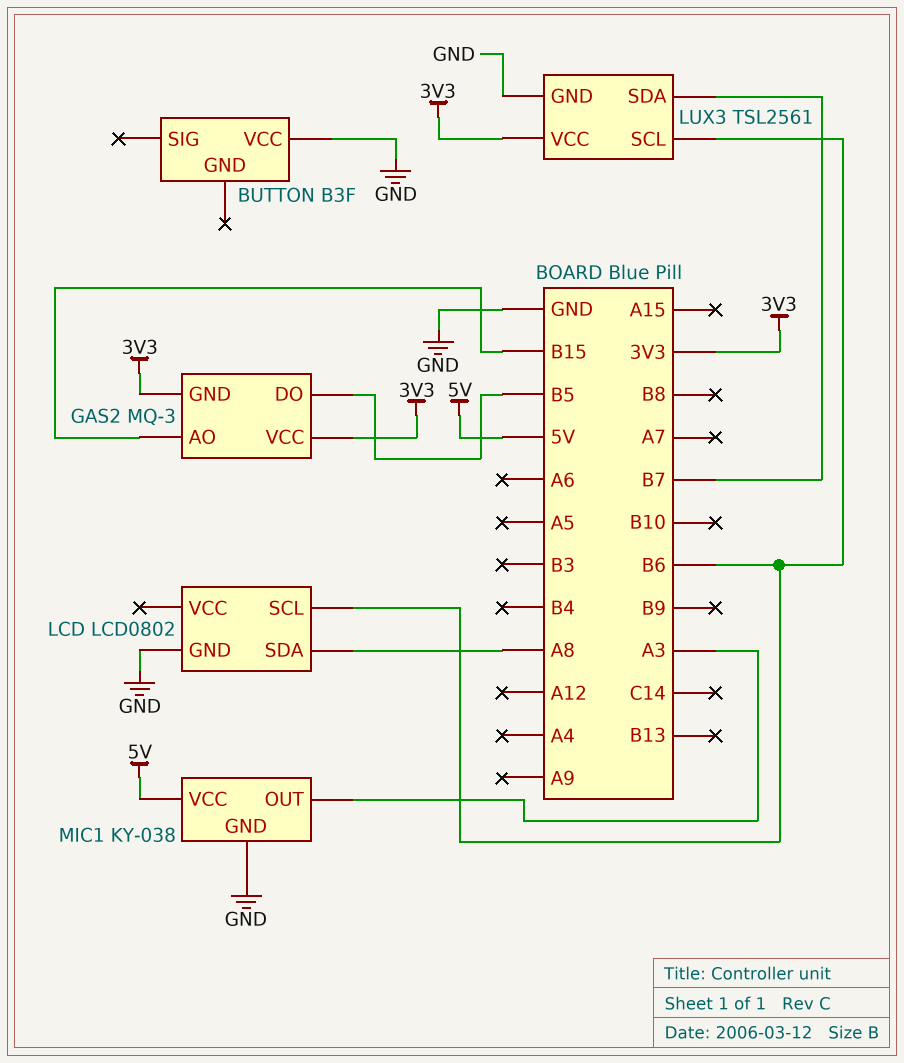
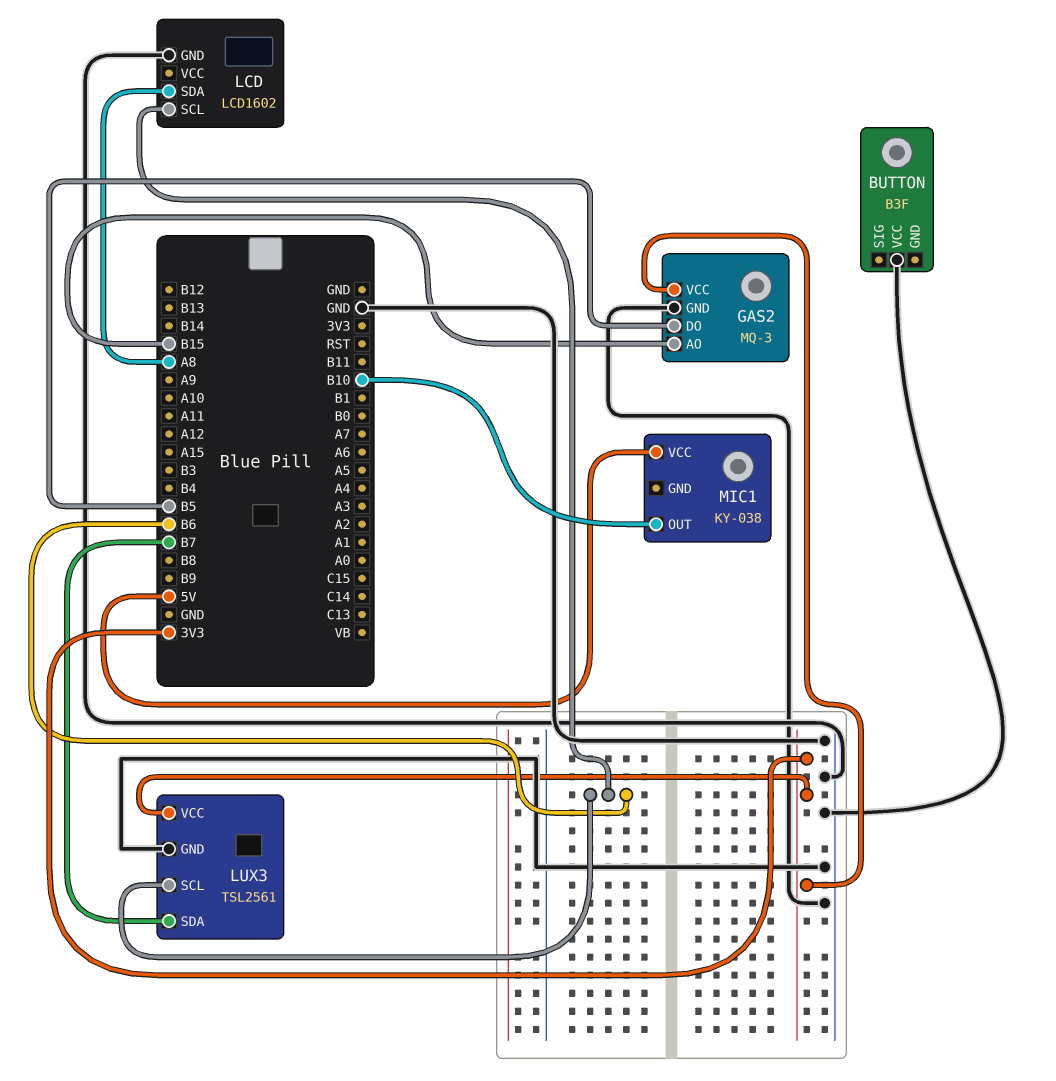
GAS2 pin GND: 3V3 -> GND
LCD: LCD0802 -> LCD1602
MIC1 pin GND: GND -> none
MIC1 pin OUT: A3 -> B10

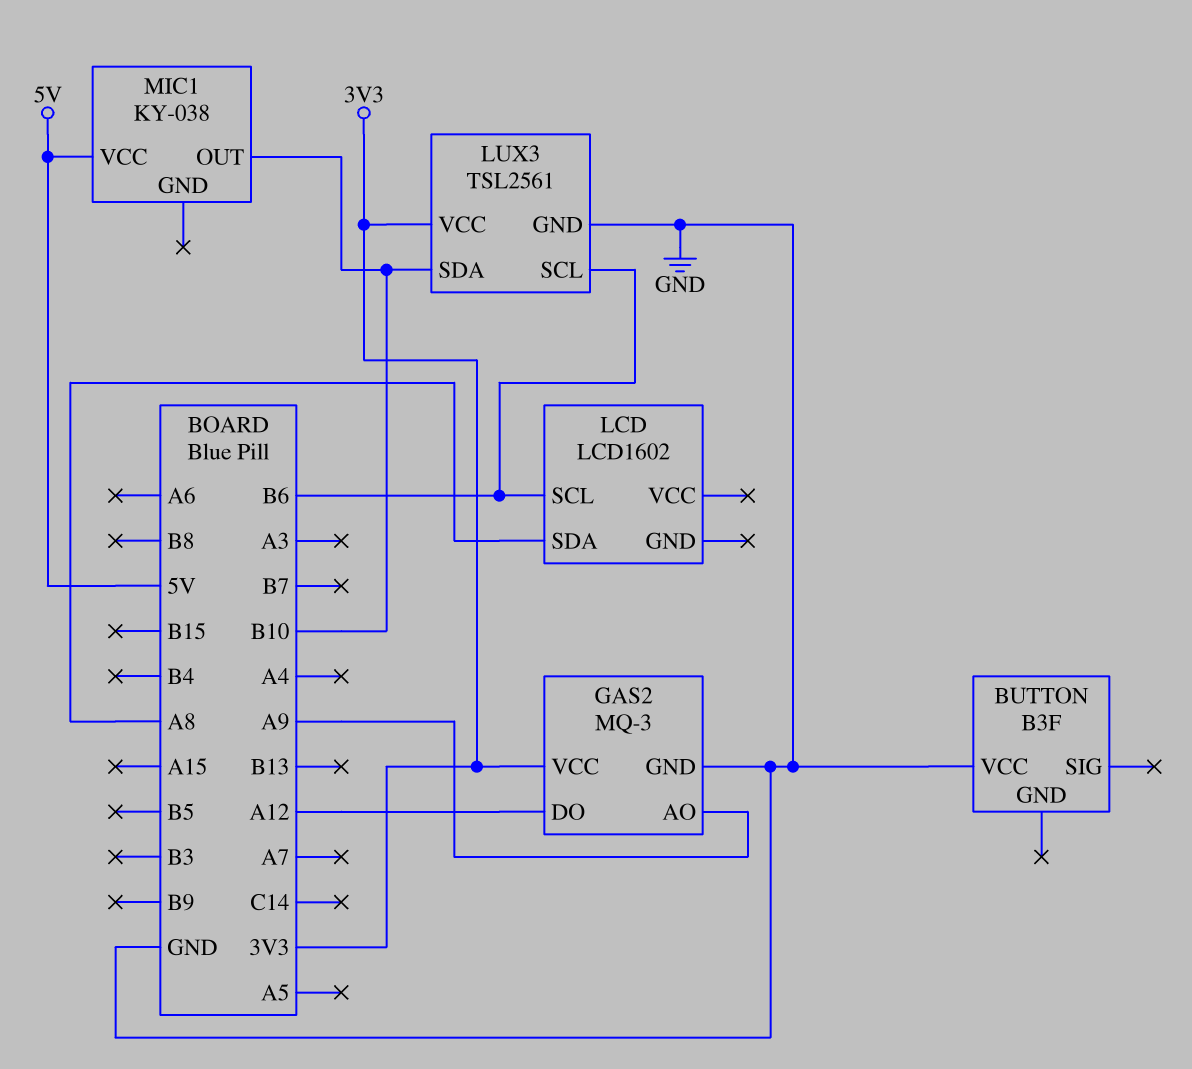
GAS2 pin AO: B15 -> A9
GAS2 pin DO: B5 -> A12
LCD pin GND: GND -> none
LUX3 pin SDA: B7 -> B10

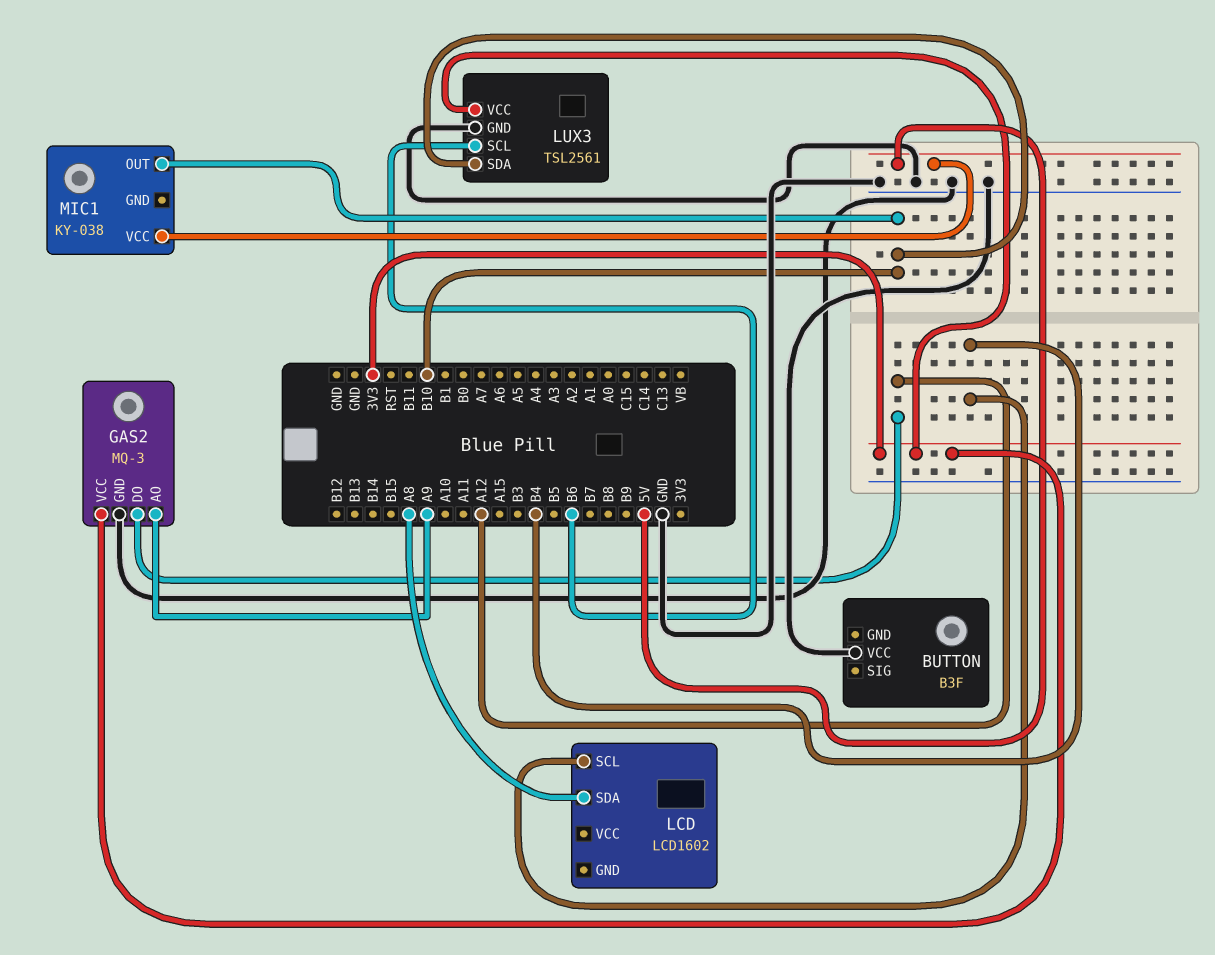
LCD pin SCL: B6 -> B4

